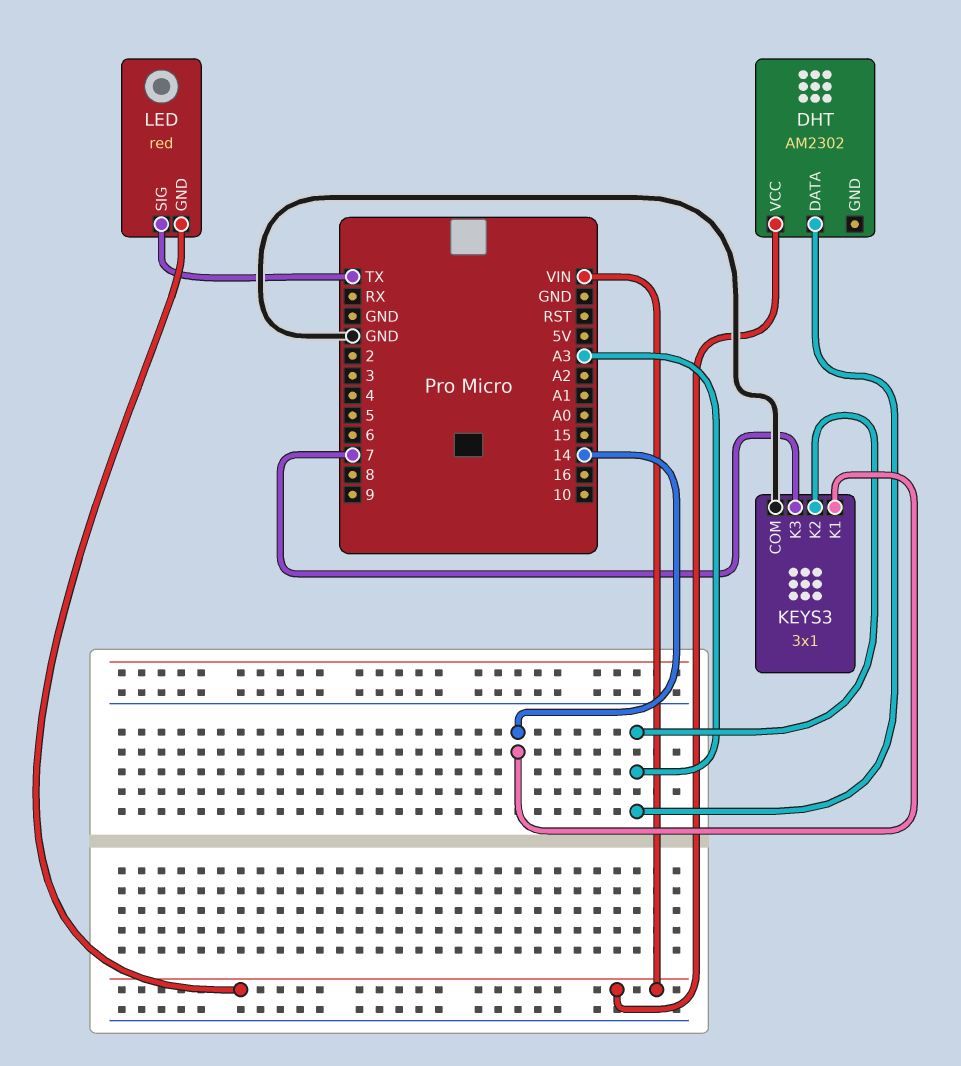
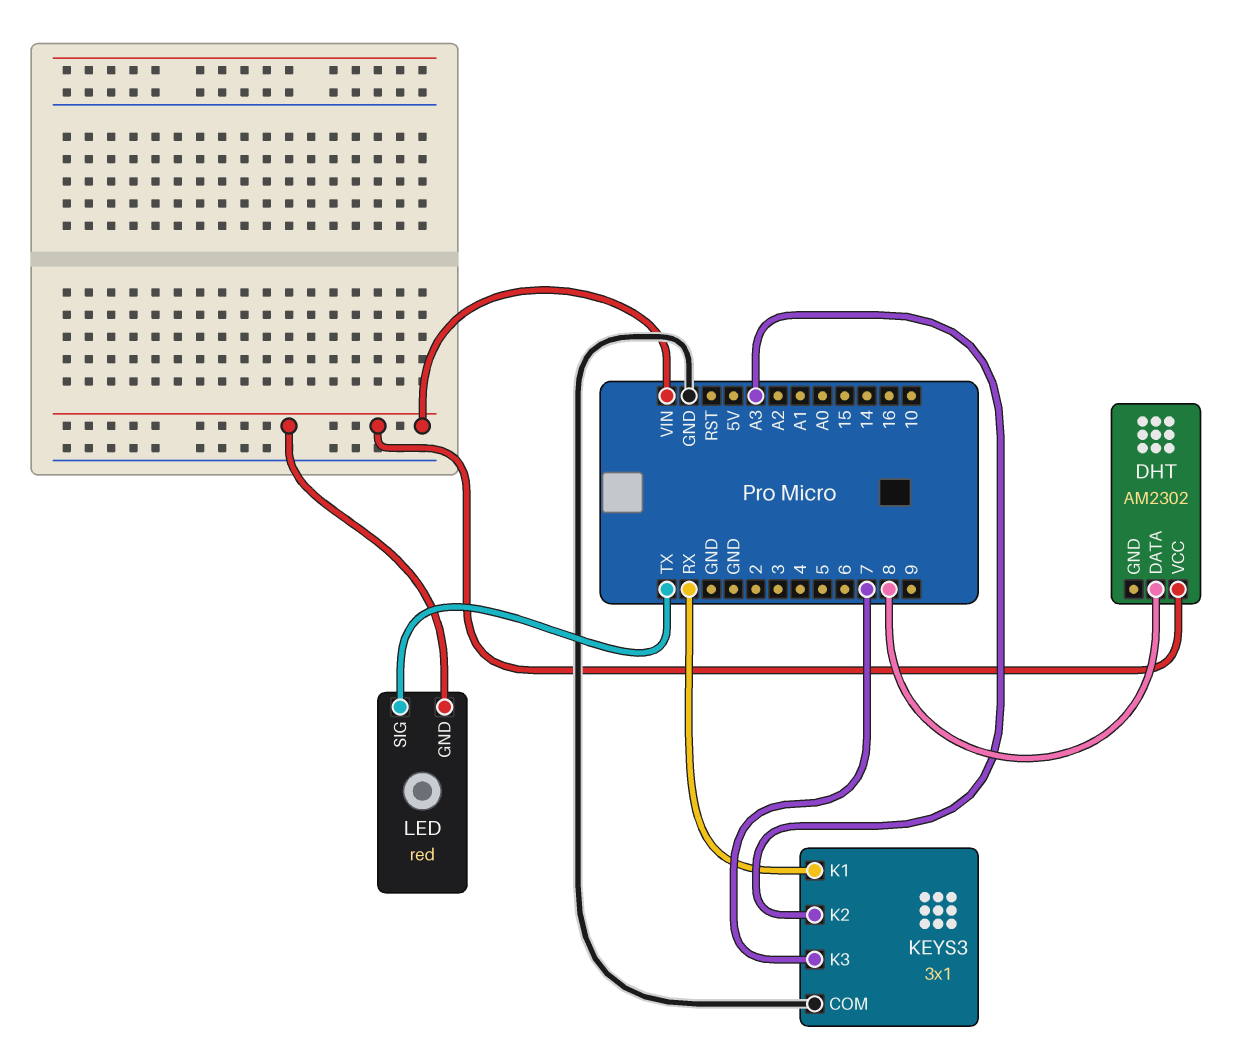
DHT pin DATA: A3 -> 8
KEYS3 pin K1: 14 -> RX

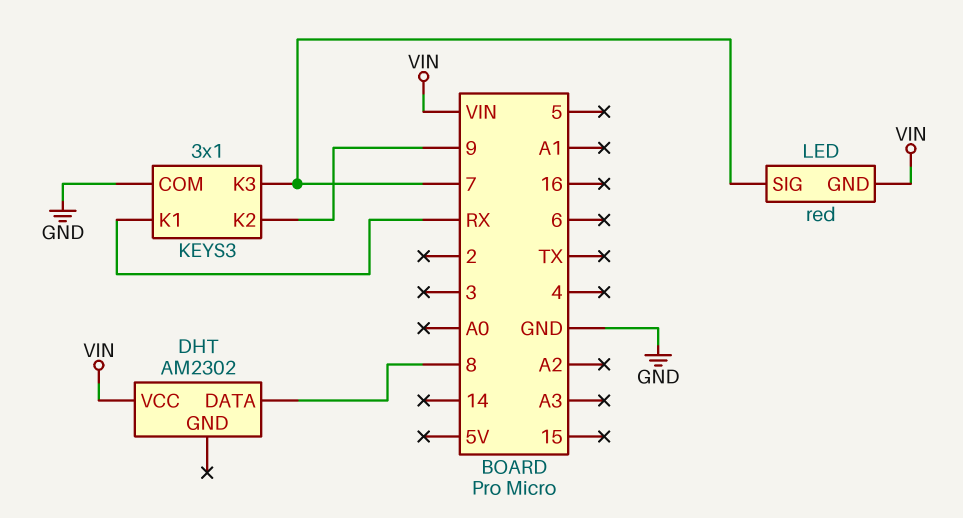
KEYS3 pin K2: A3 -> 9
LED pin SIG: TX -> 7

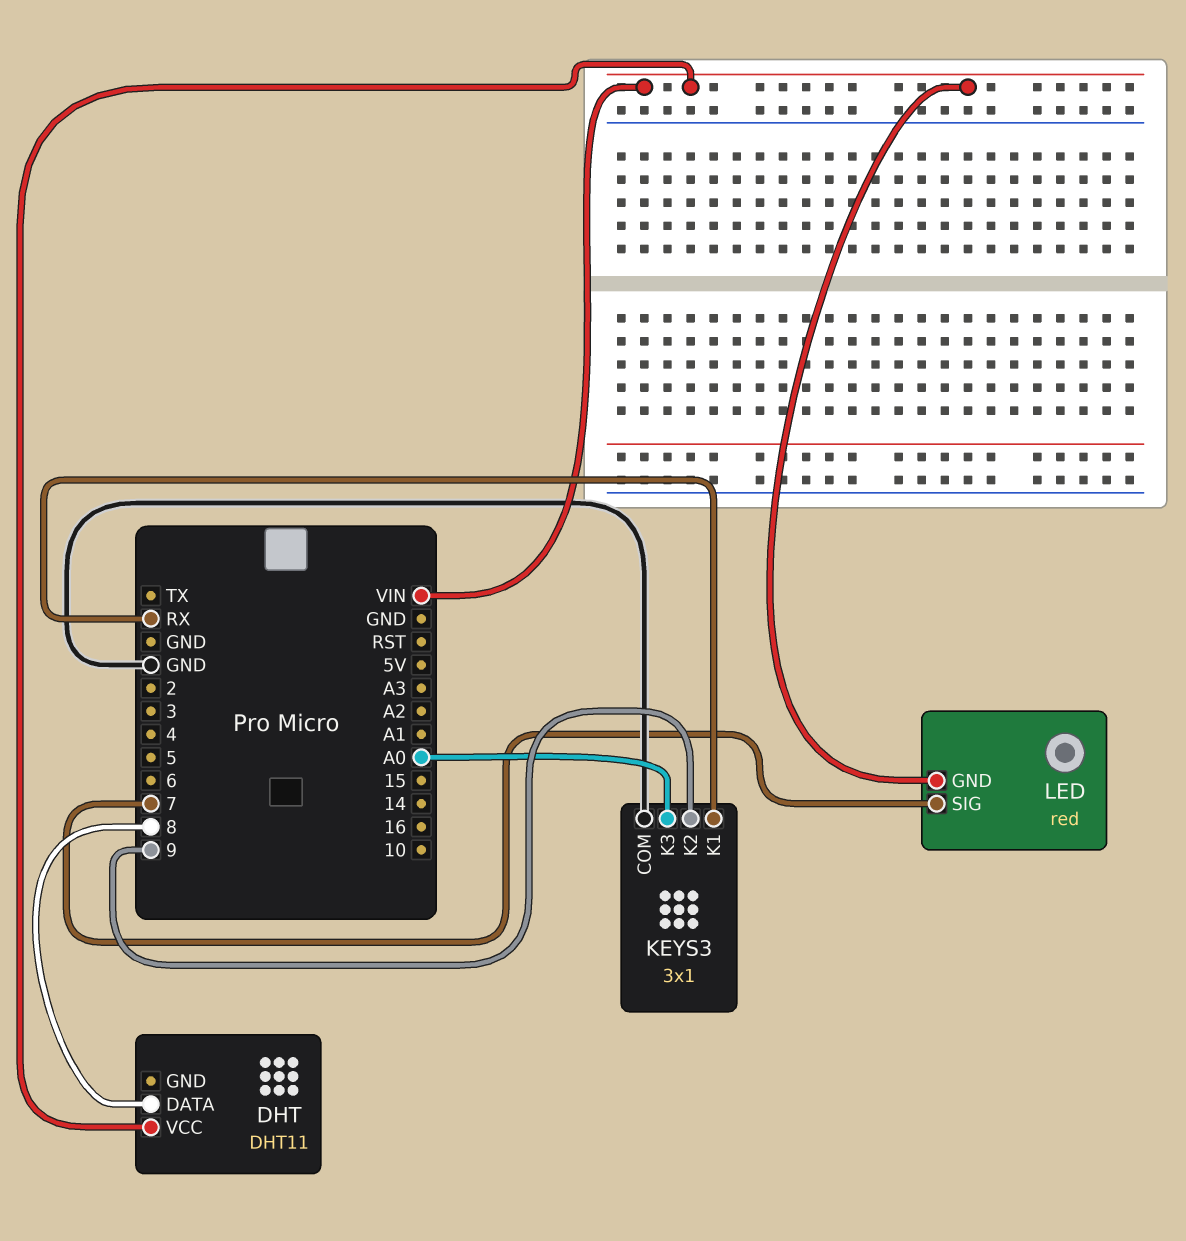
DHT: AM2302 -> DHT11
KEYS3 pin K3: 7 -> A0

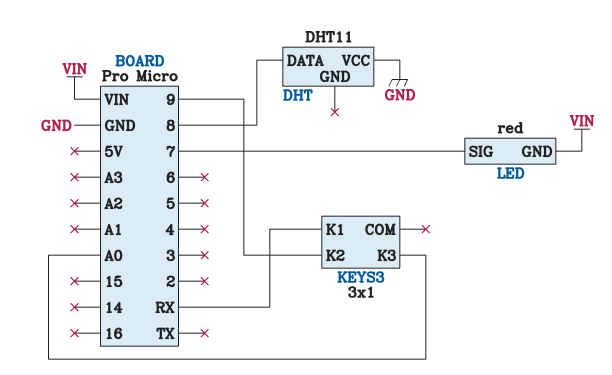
DHT pin VCC: VIN -> GND
KEYS3 pin COM: GND -> none

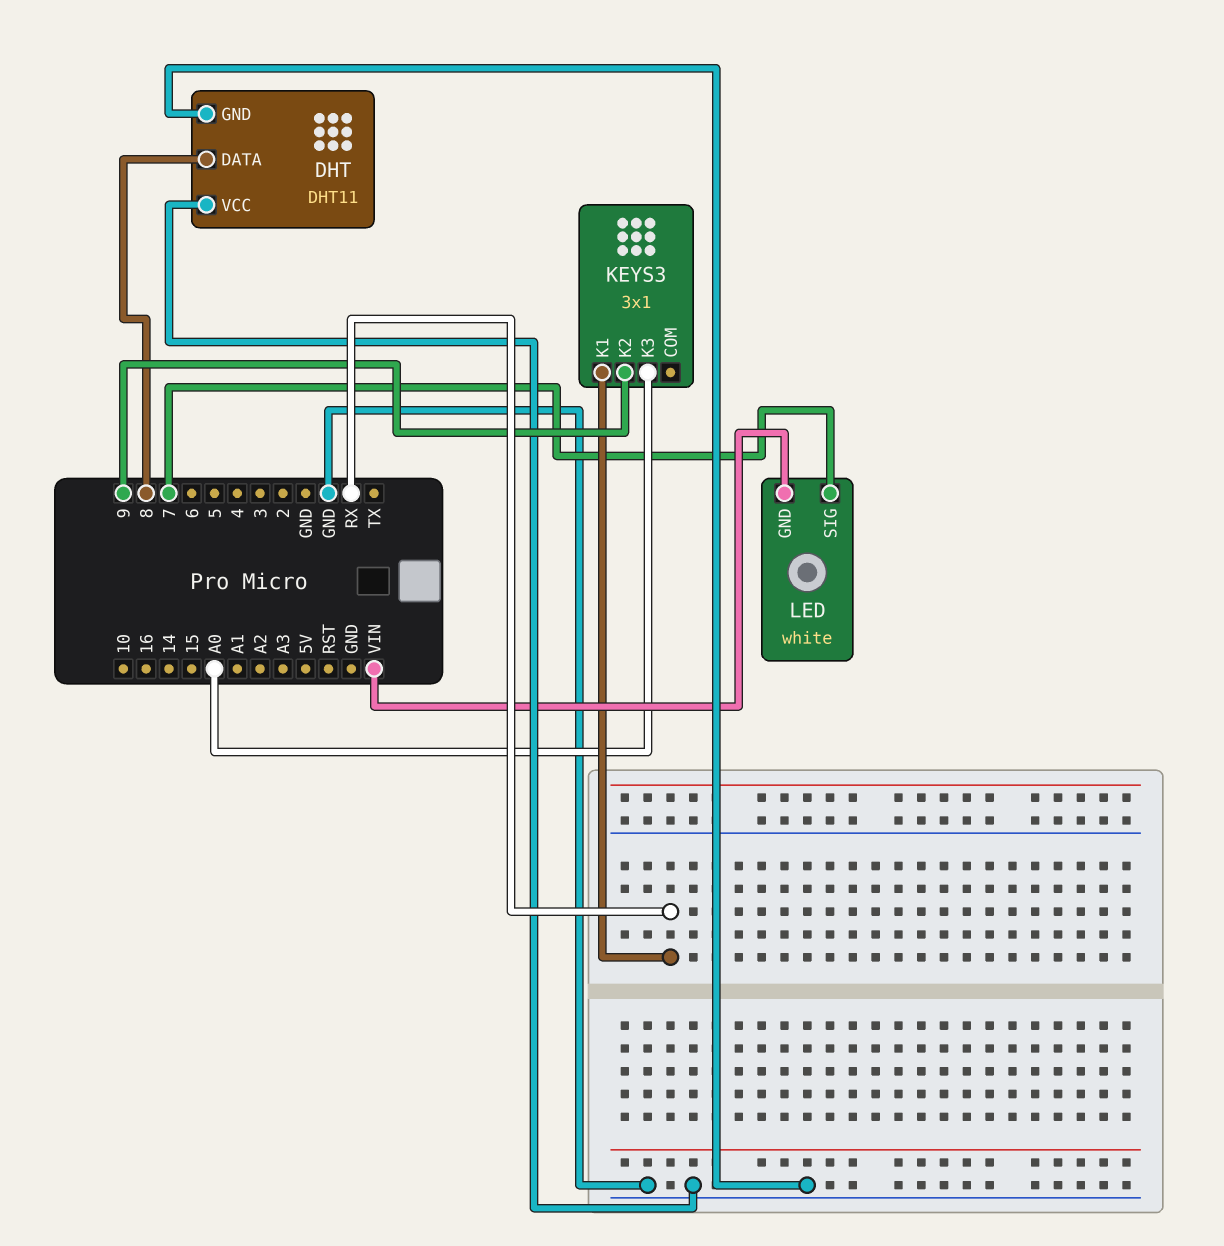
DHT pin GND: none -> GND
LED: red -> white

